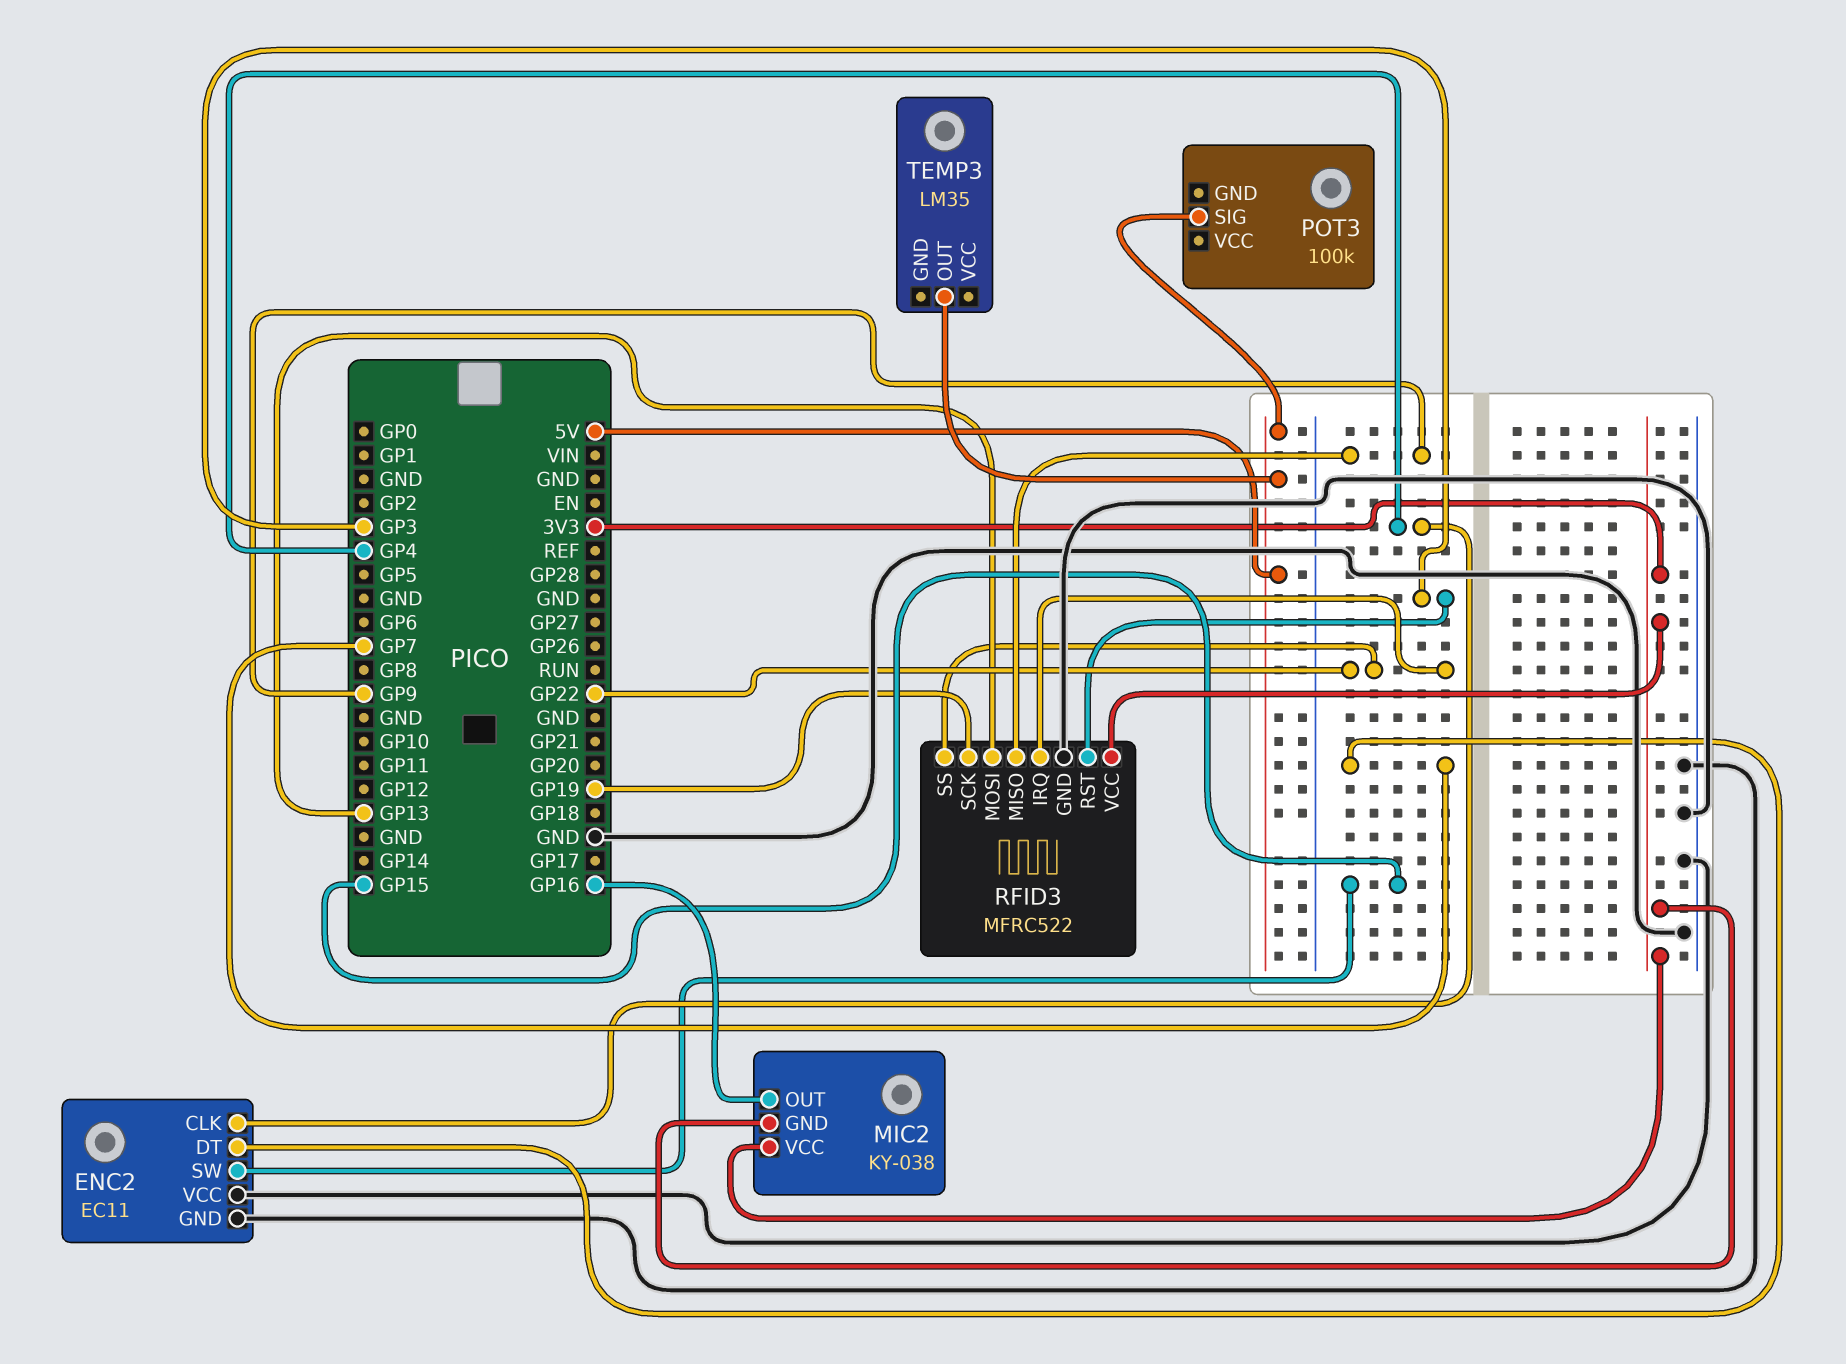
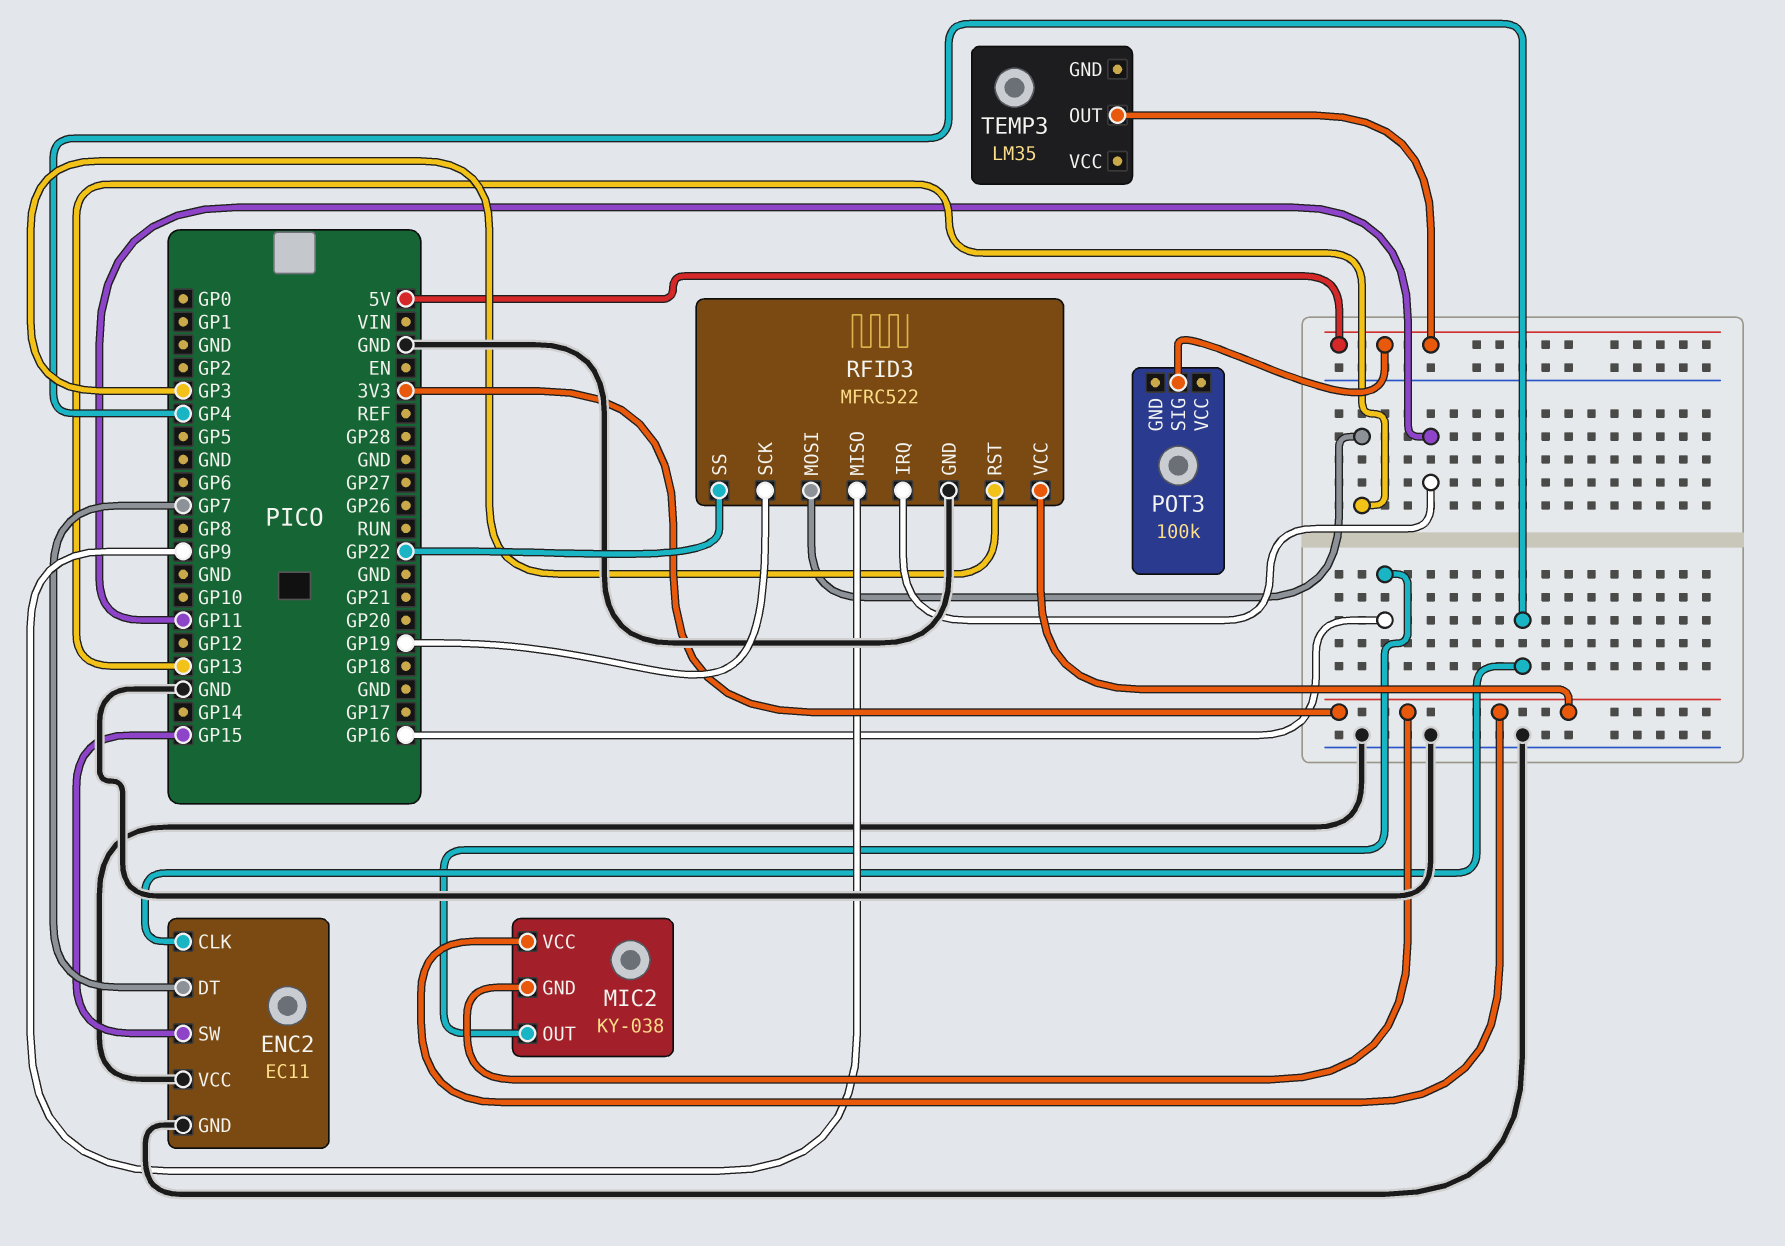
RFID3 pin IRQ: GP22 -> GP11

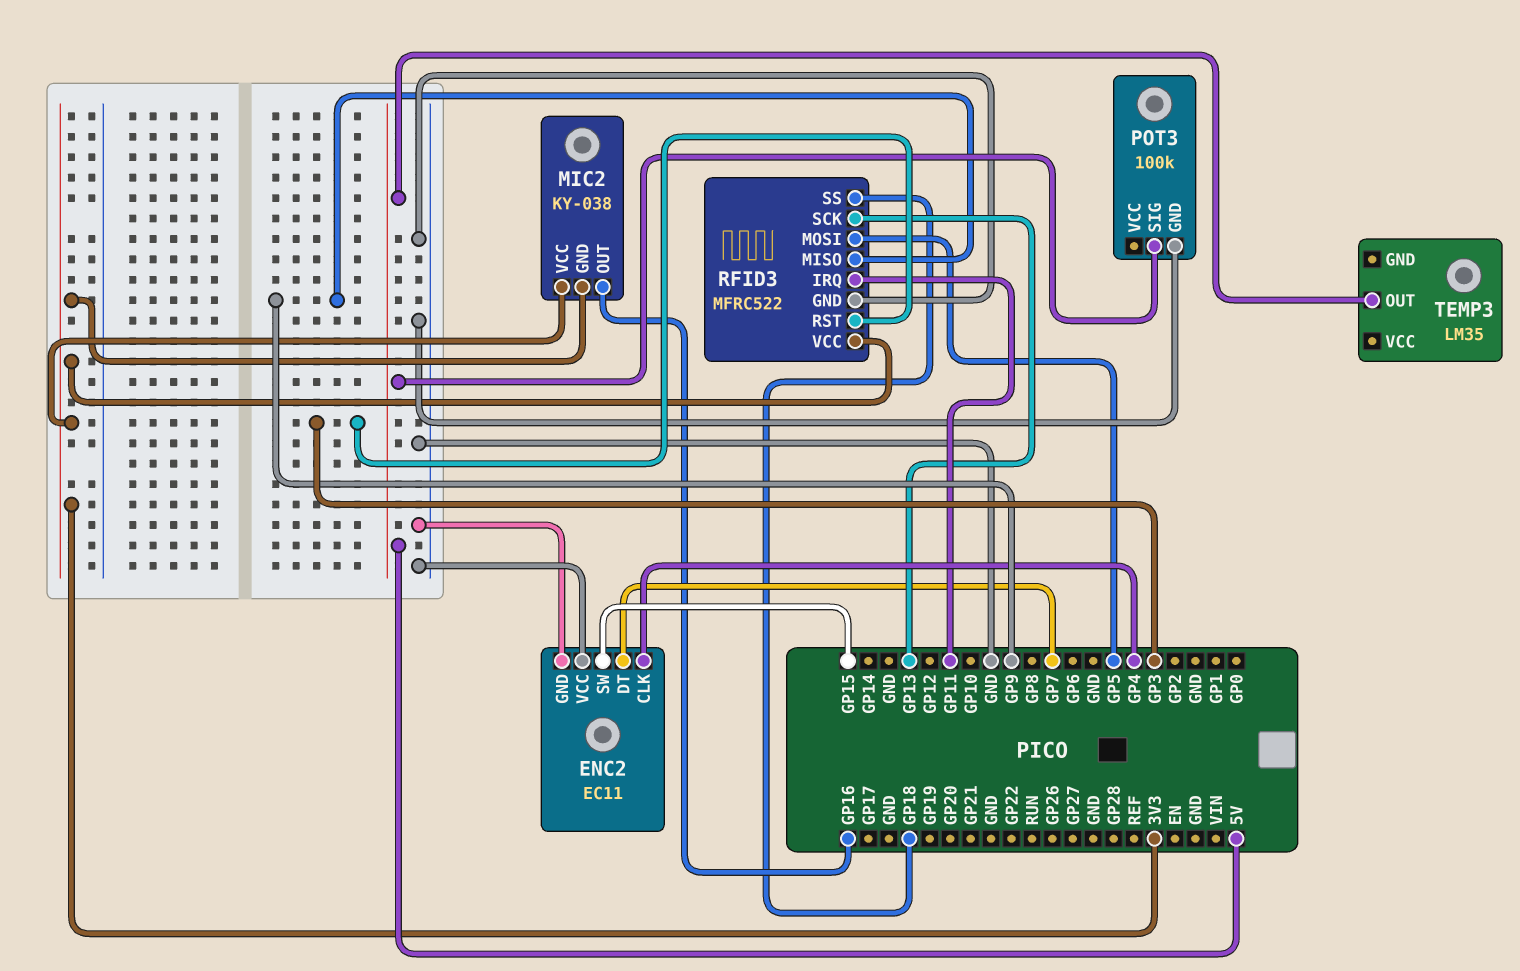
POT3 pin GND: none -> GND
RFID3 pin MOSI: GP13 -> GP5
RFID3 pin SCK: GP19 -> GP13
RFID3 pin SS: GP22 -> GP18

